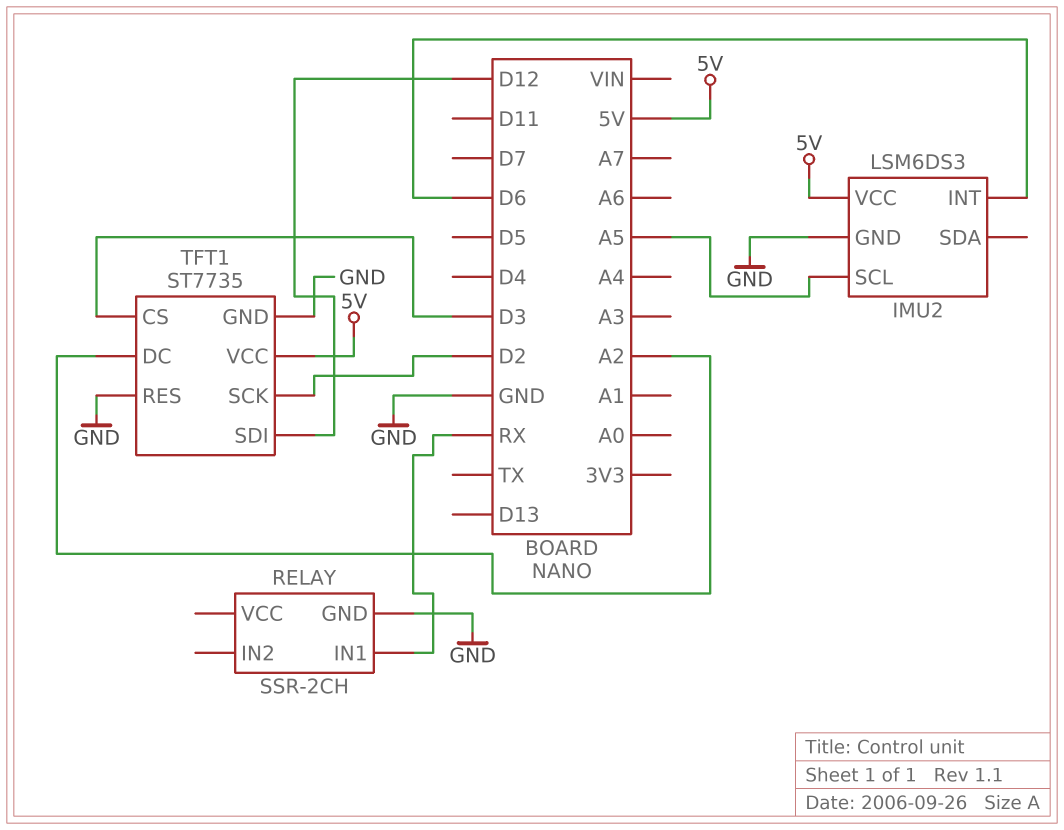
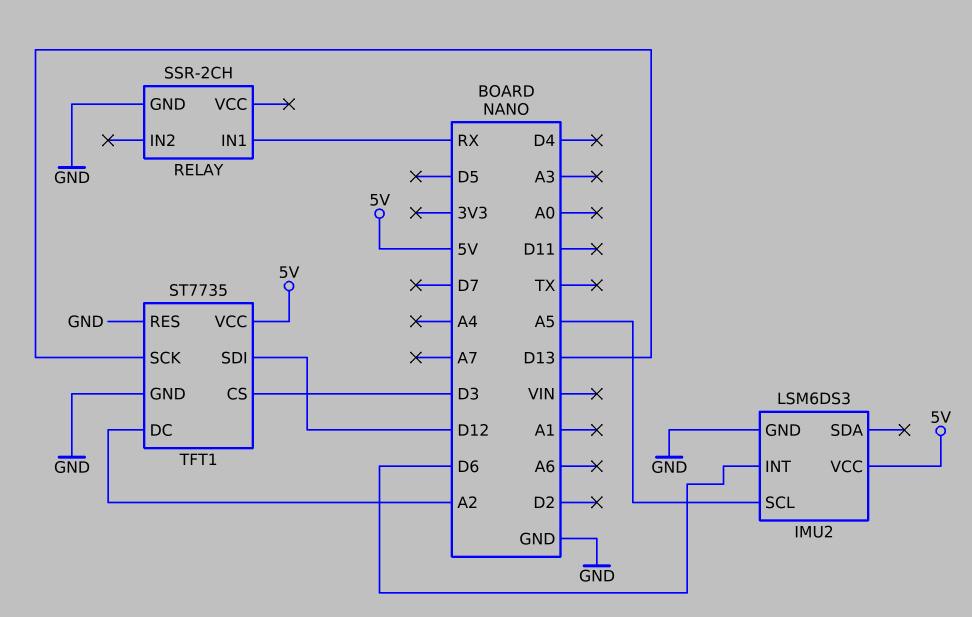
TFT1 pin SCK: D2 -> D13

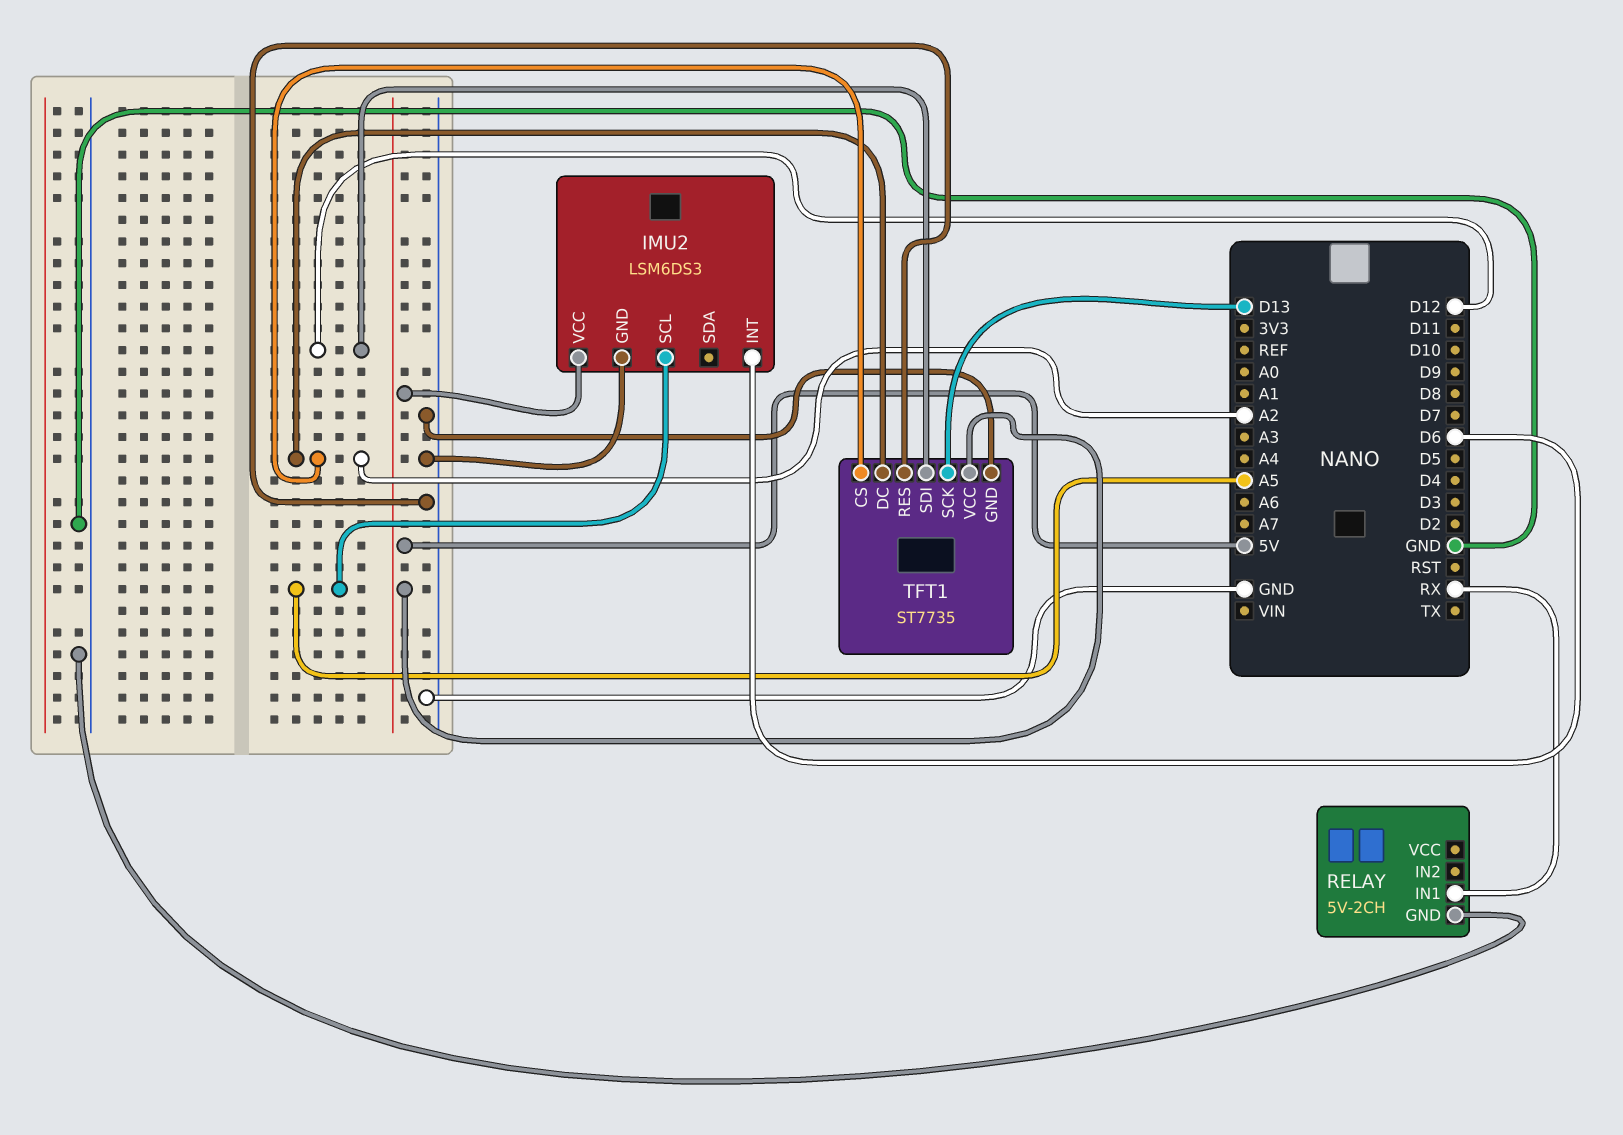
RELAY: SSR-2CH -> 5V-2CH
TFT1 pin CS: D3 -> A2

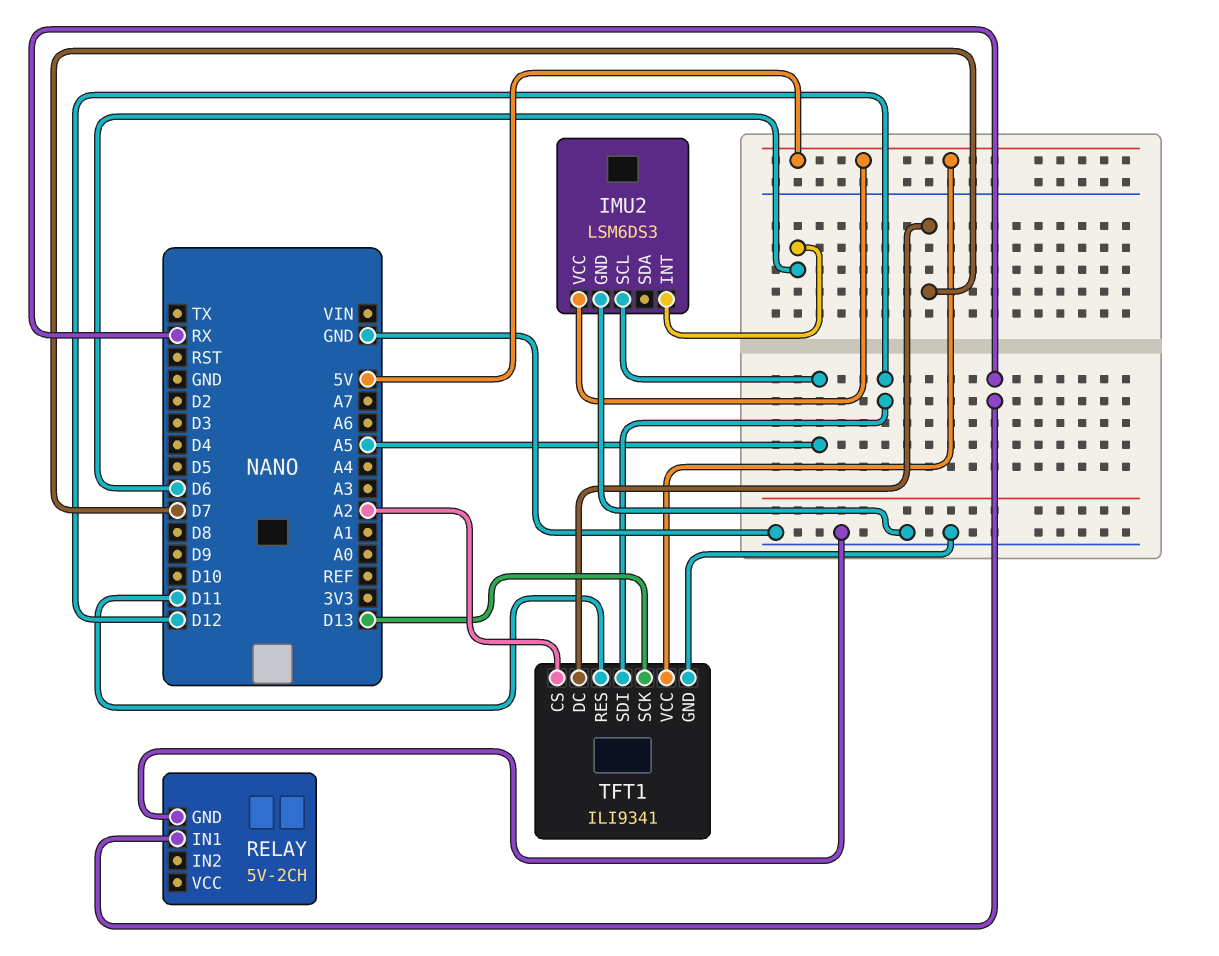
TFT1: ST7735 -> ILI9341
TFT1 pin DC: A2 -> D7
TFT1 pin RES: GND -> D11

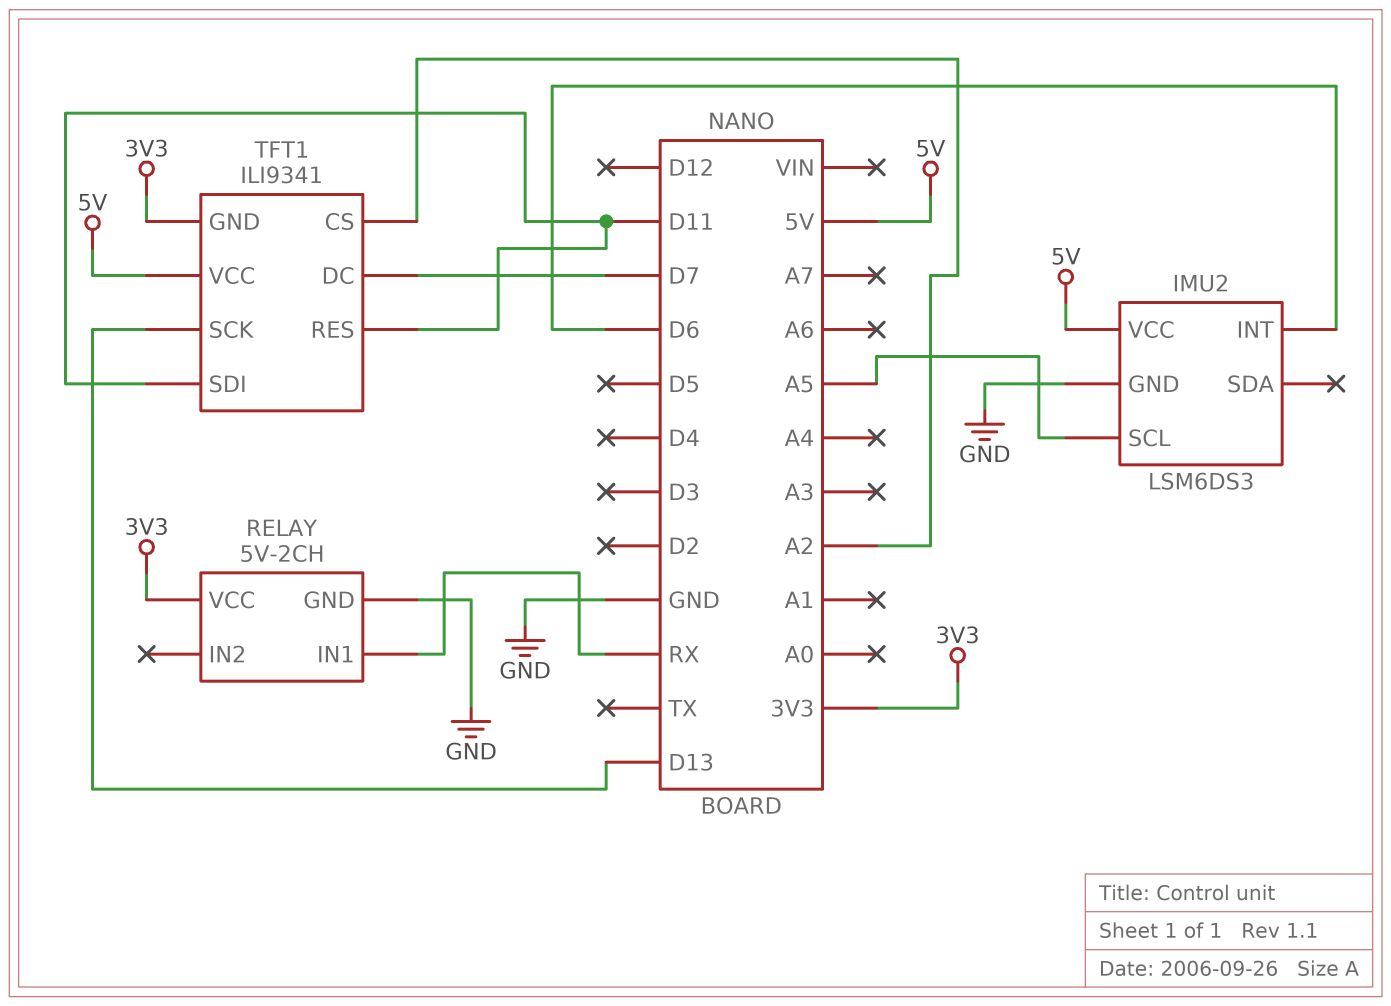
RELAY pin VCC: none -> 3V3
TFT1 pin GND: GND -> 3V3
TFT1 pin SDI: D12 -> D11

